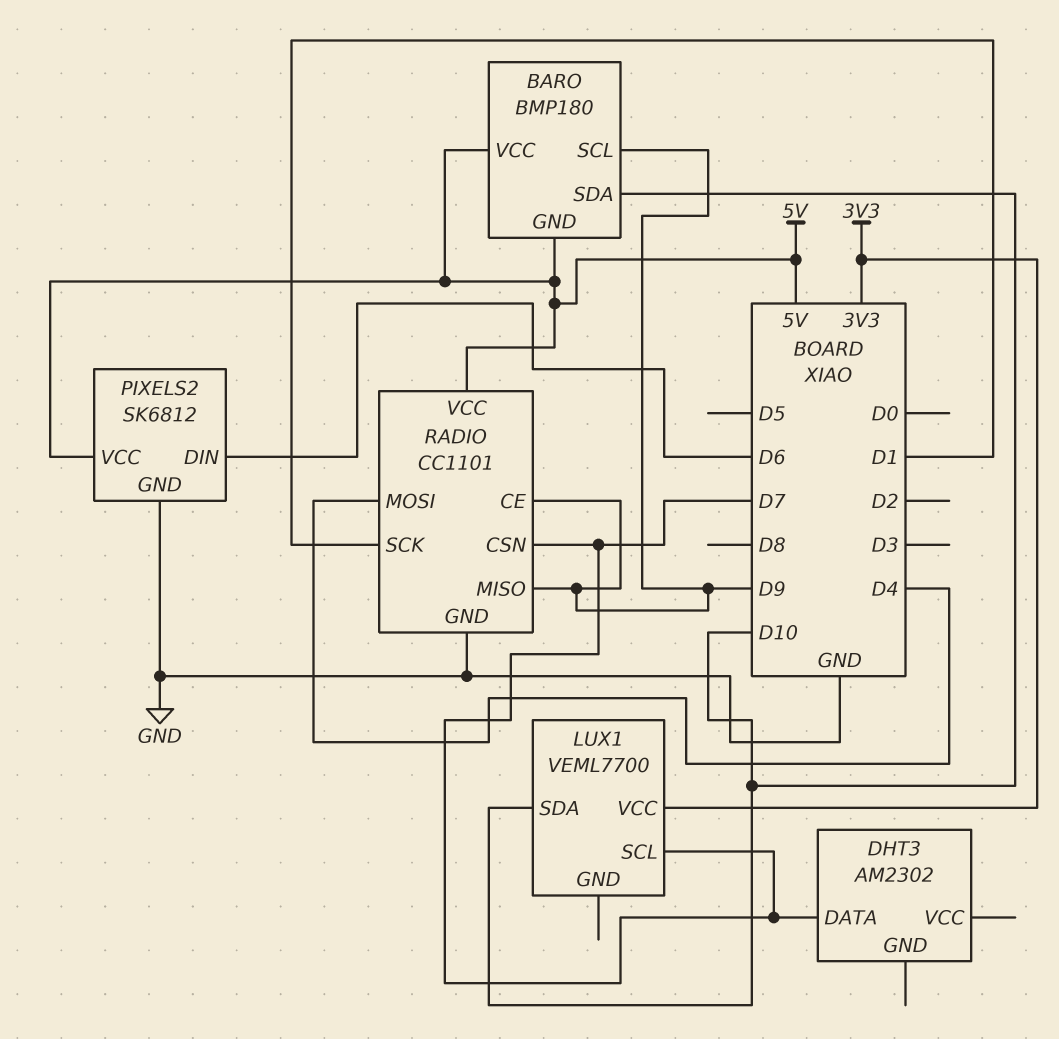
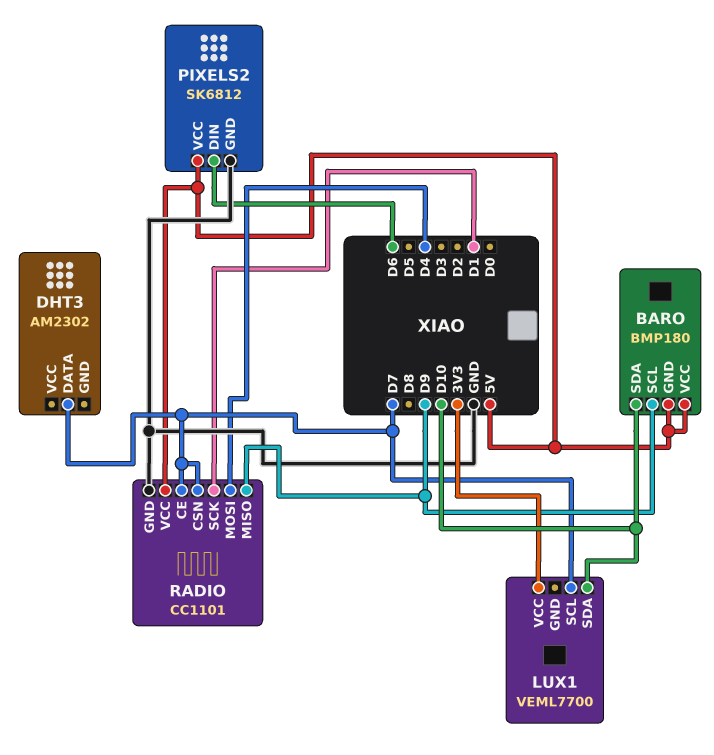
RADIO pin CE: D9 -> D7

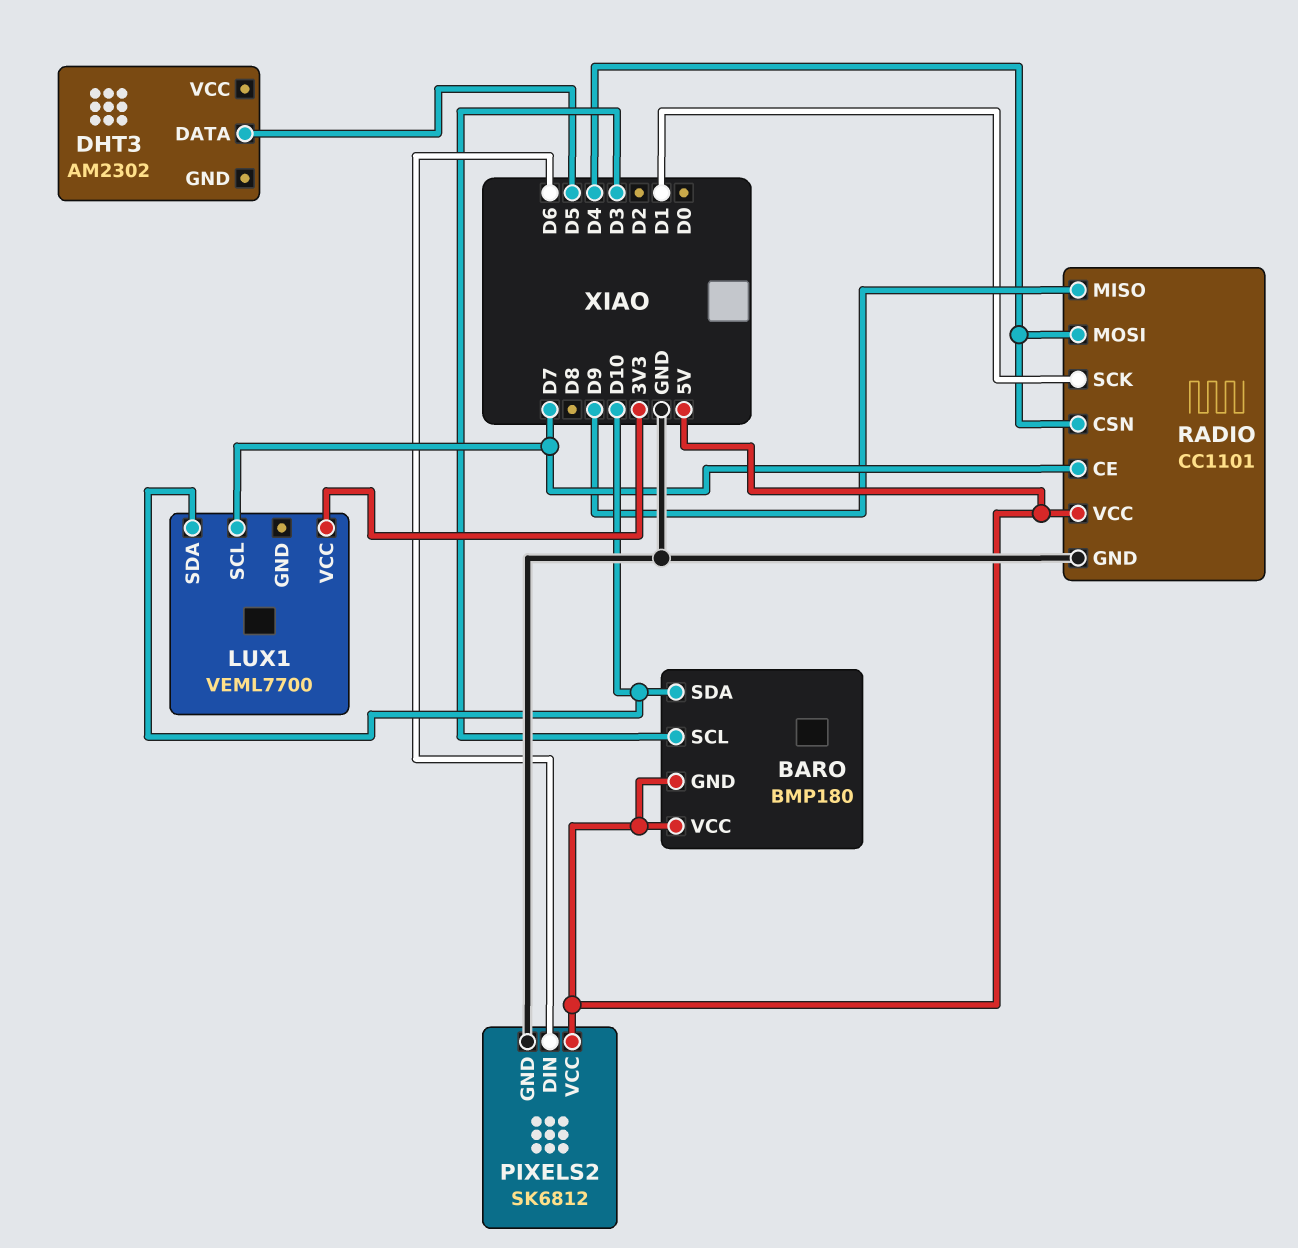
BARO pin SCL: D9 -> D3
DHT3 pin DATA: D7 -> D5
RADIO pin CSN: D7 -> D4

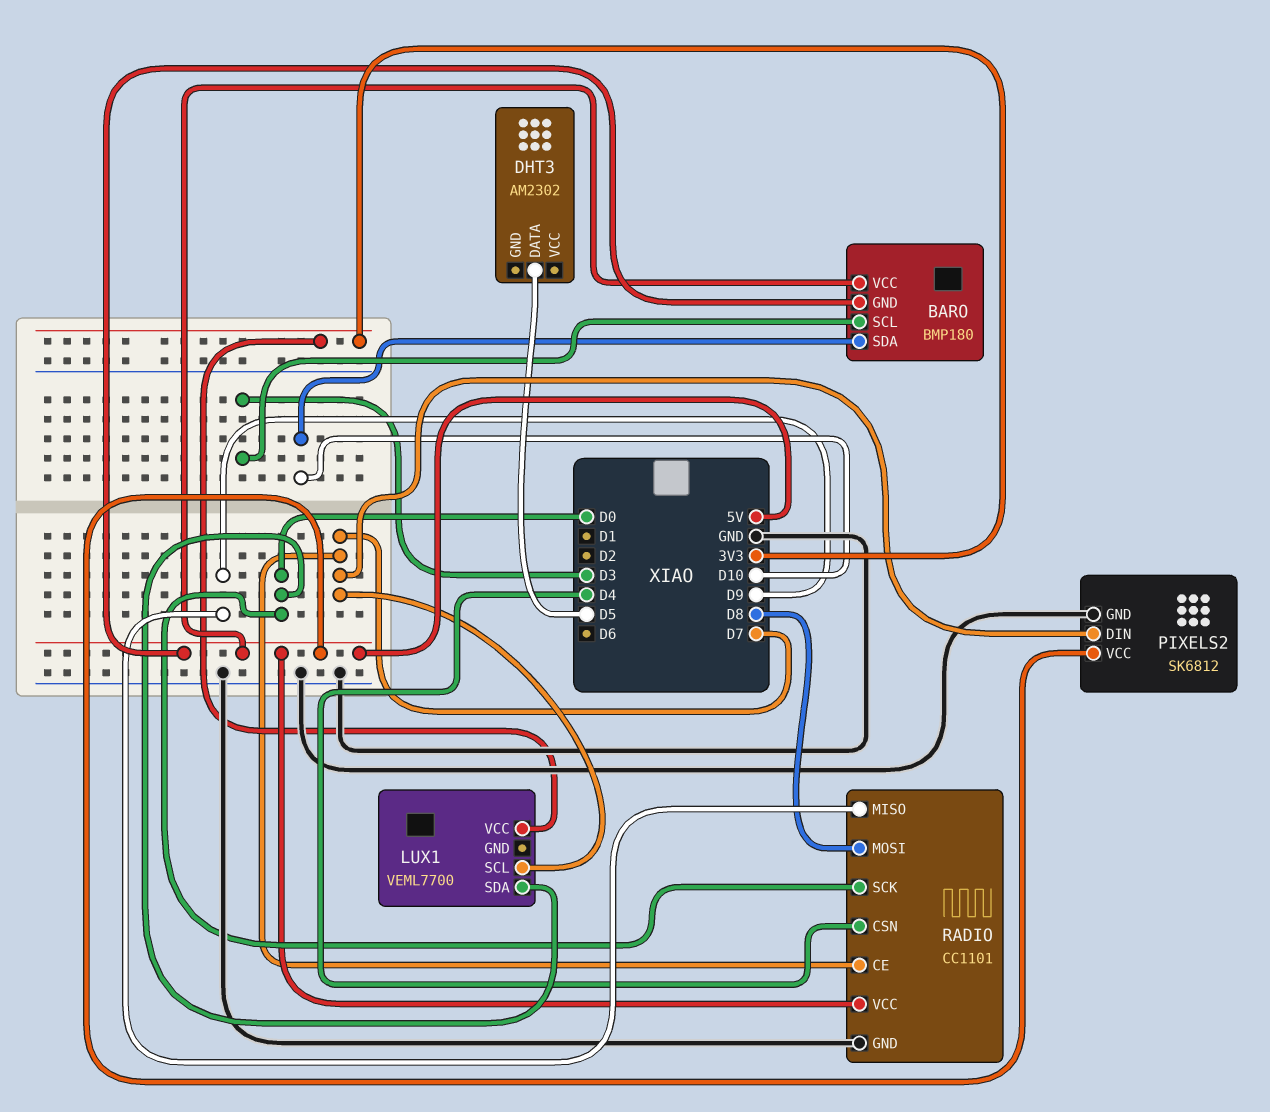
LUX1 pin SDA: D10 -> D0
PIXELS2 pin DIN: D6 -> D7
RADIO pin MOSI: D4 -> D8
RADIO pin SCK: D1 -> D0

